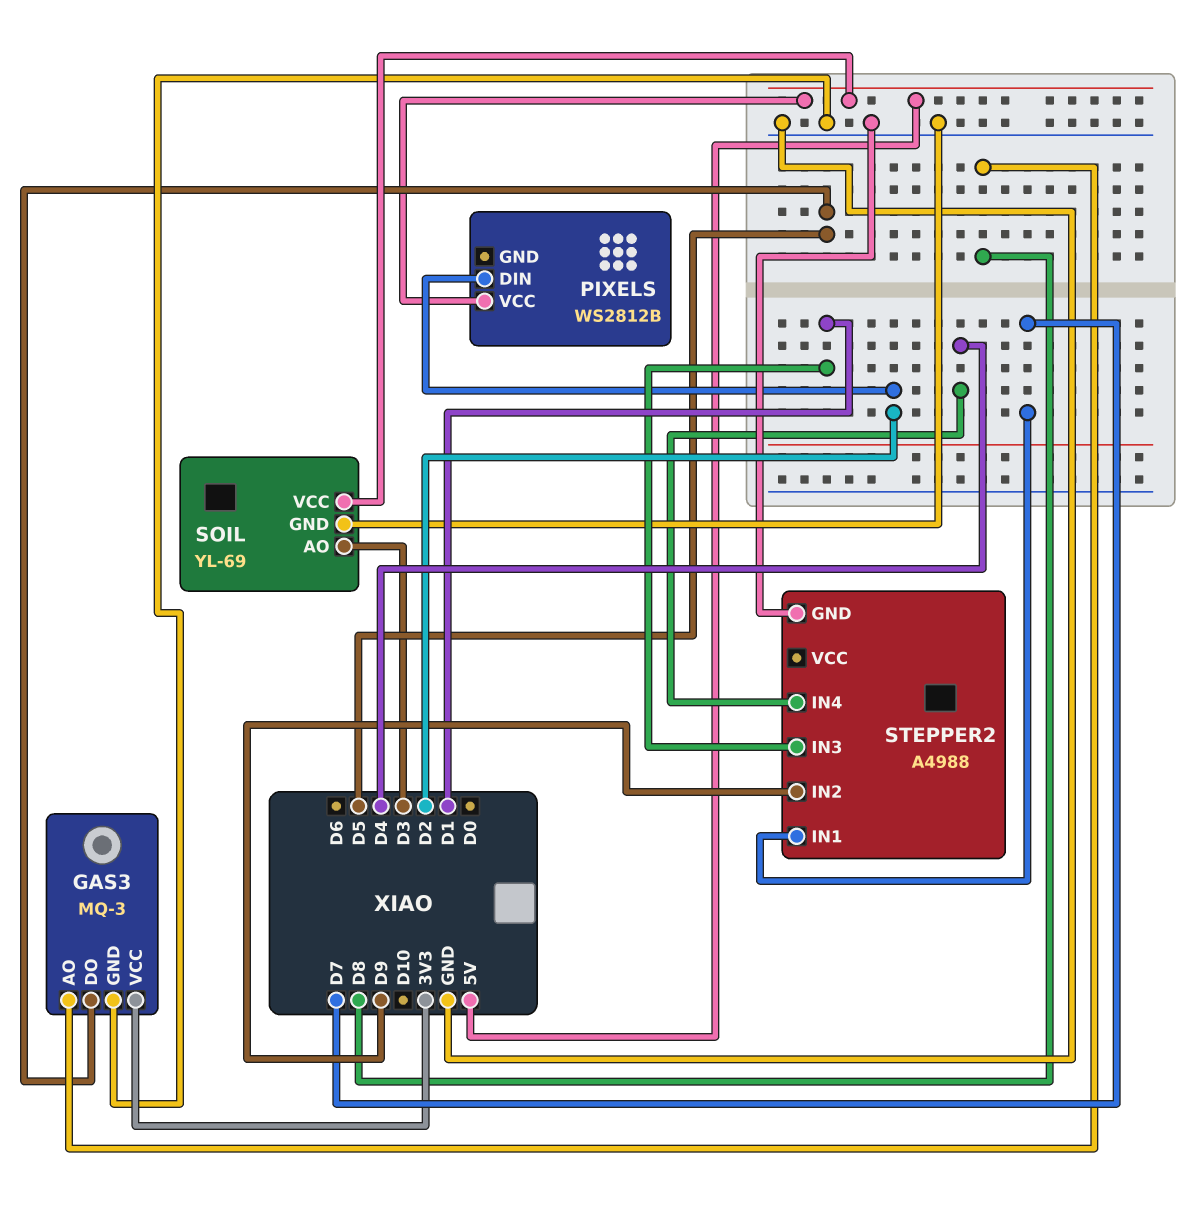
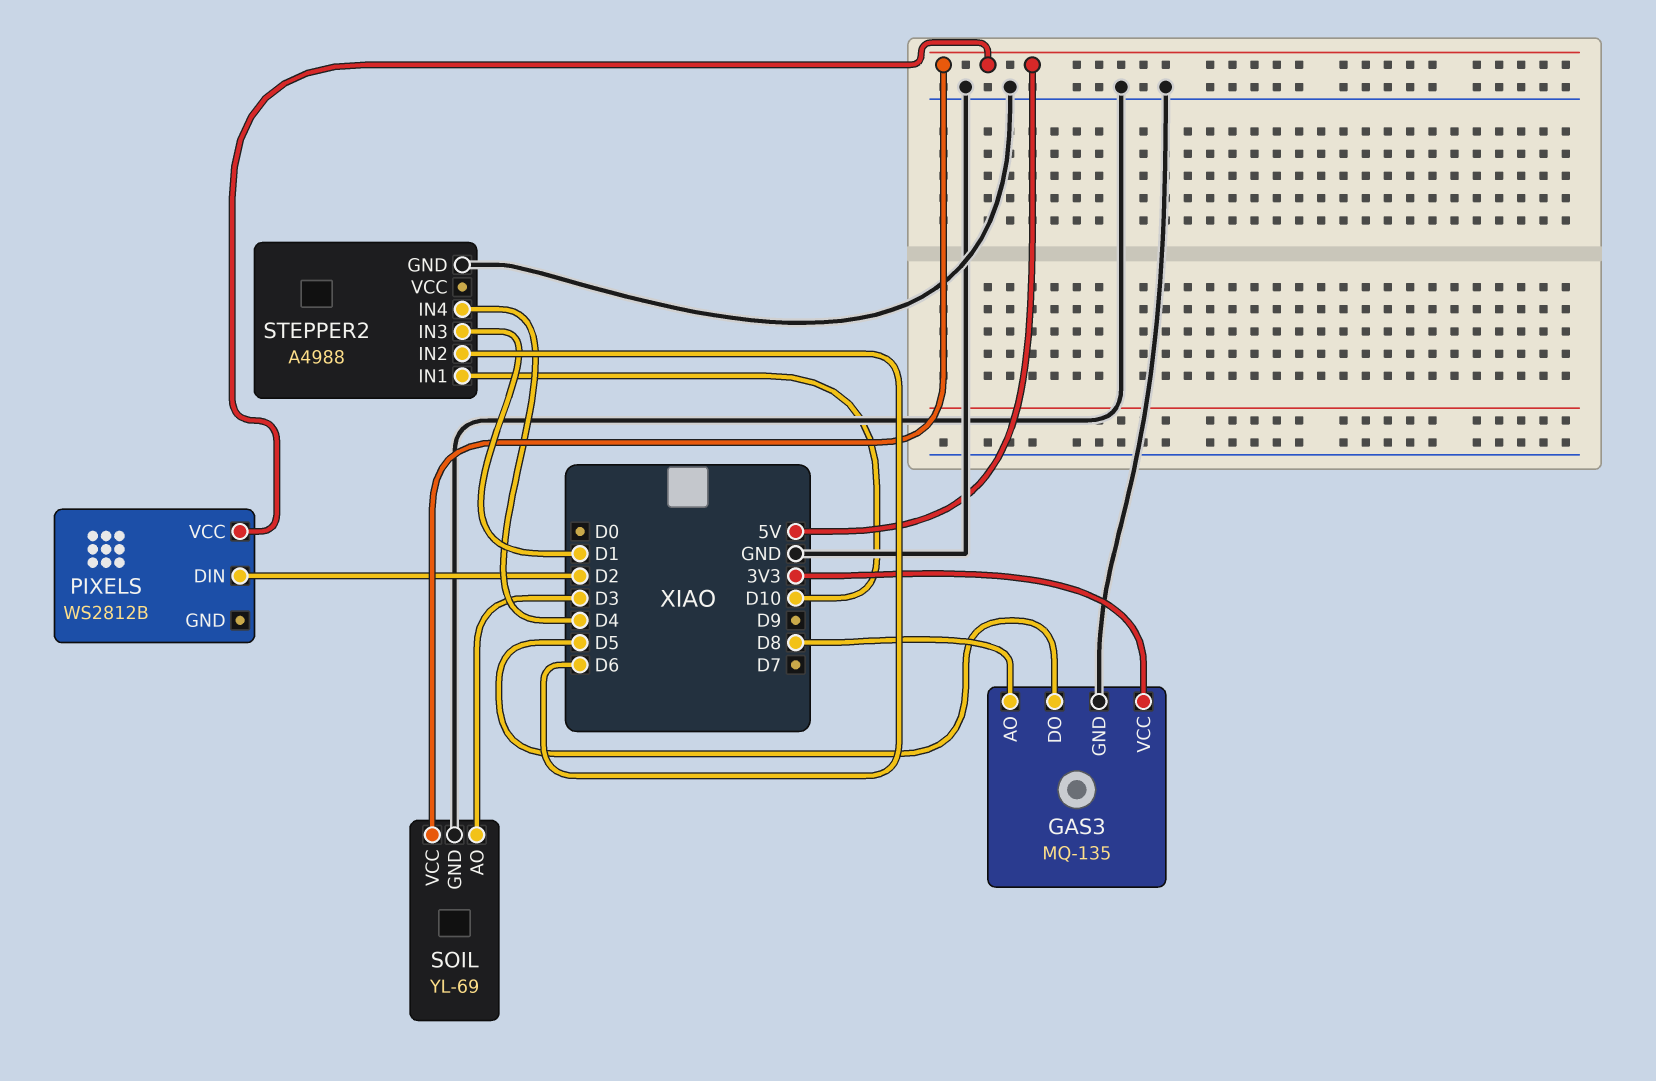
GAS3: MQ-3 -> MQ-135
STEPPER2 pin IN1: D7 -> D10
STEPPER2 pin IN2: D9 -> D6

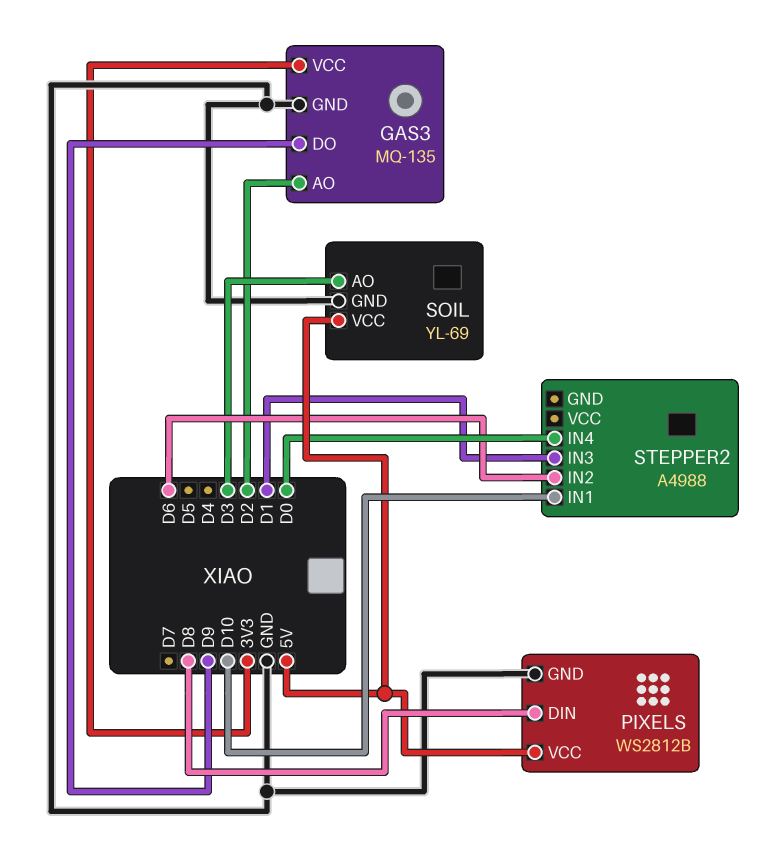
GAS3 pin AO: D8 -> D2
GAS3 pin DO: D5 -> D9
PIXELS pin DIN: D2 -> D8
PIXELS pin GND: none -> GND
STEPPER2 pin GND: GND -> none
STEPPER2 pin IN4: D4 -> D0

